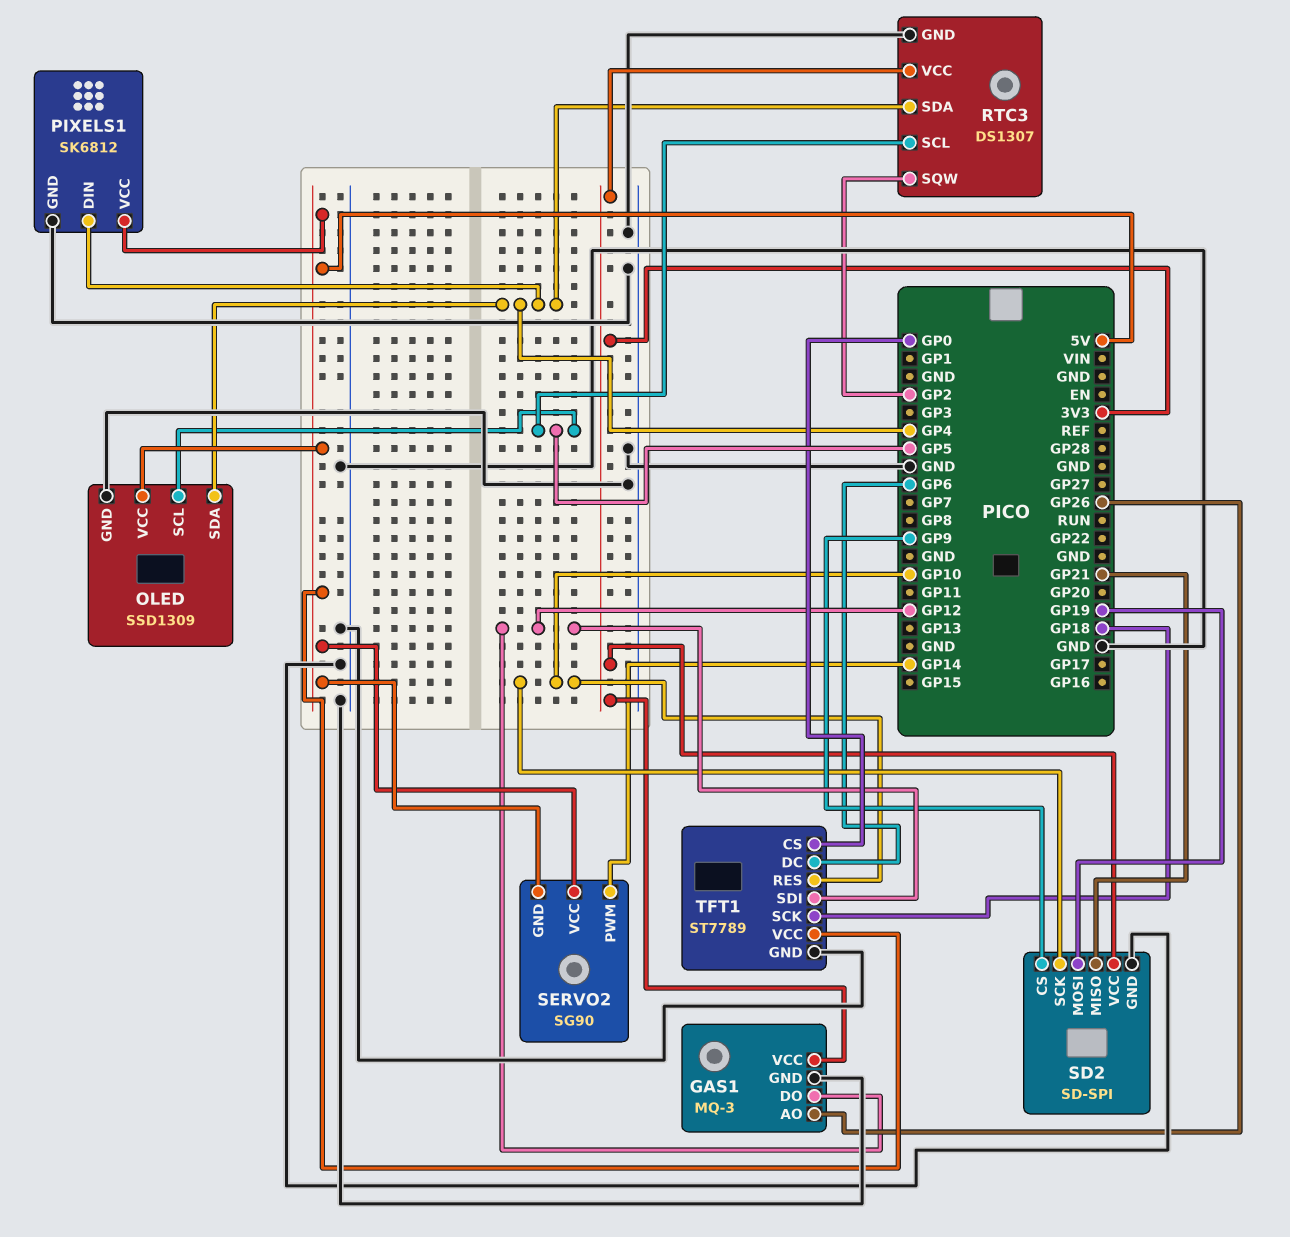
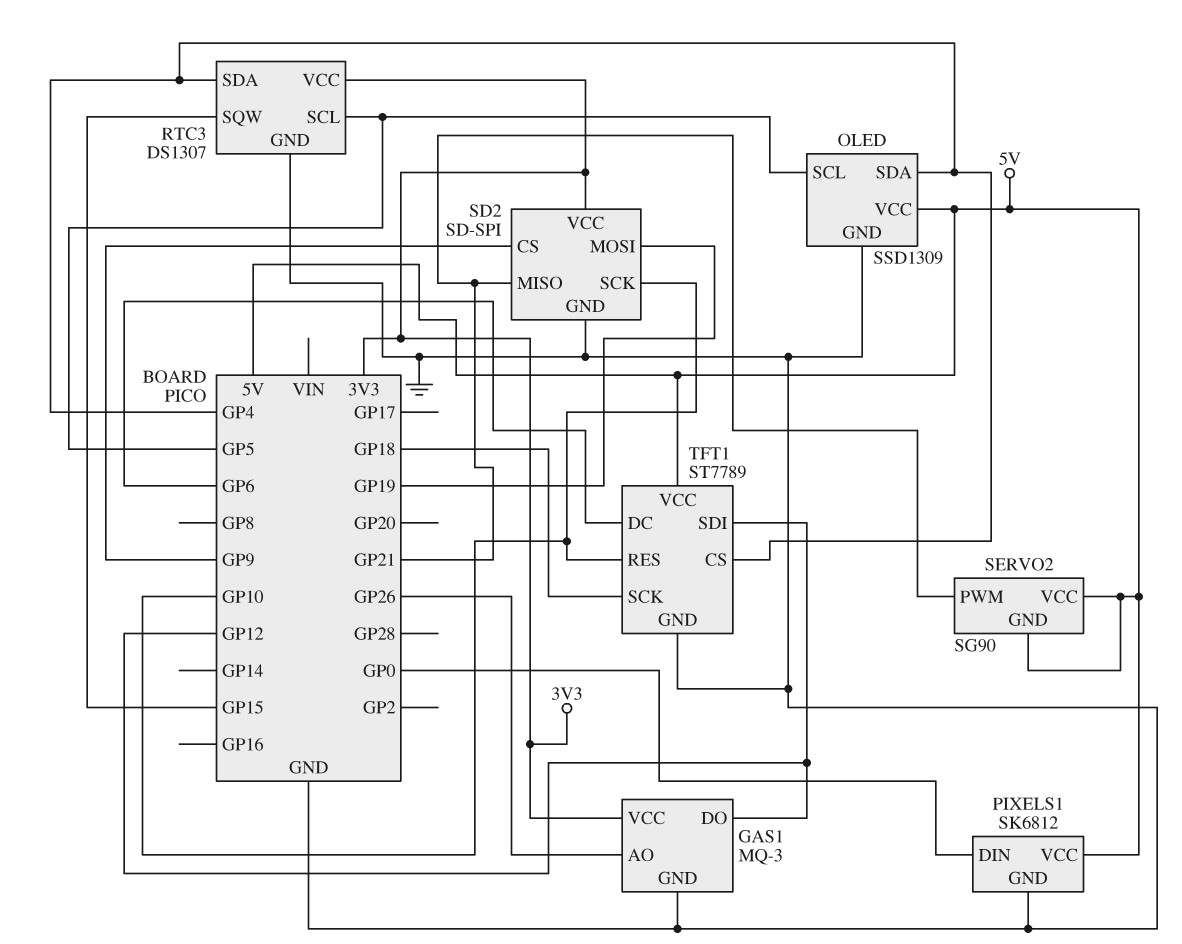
PIXELS1 pin DIN: GP4 -> GP0
RTC3 pin SQW: GP2 -> GP15
SERVO2 pin PWM: GP14 -> GP21
TFT1 pin CS: GP0 -> GP4

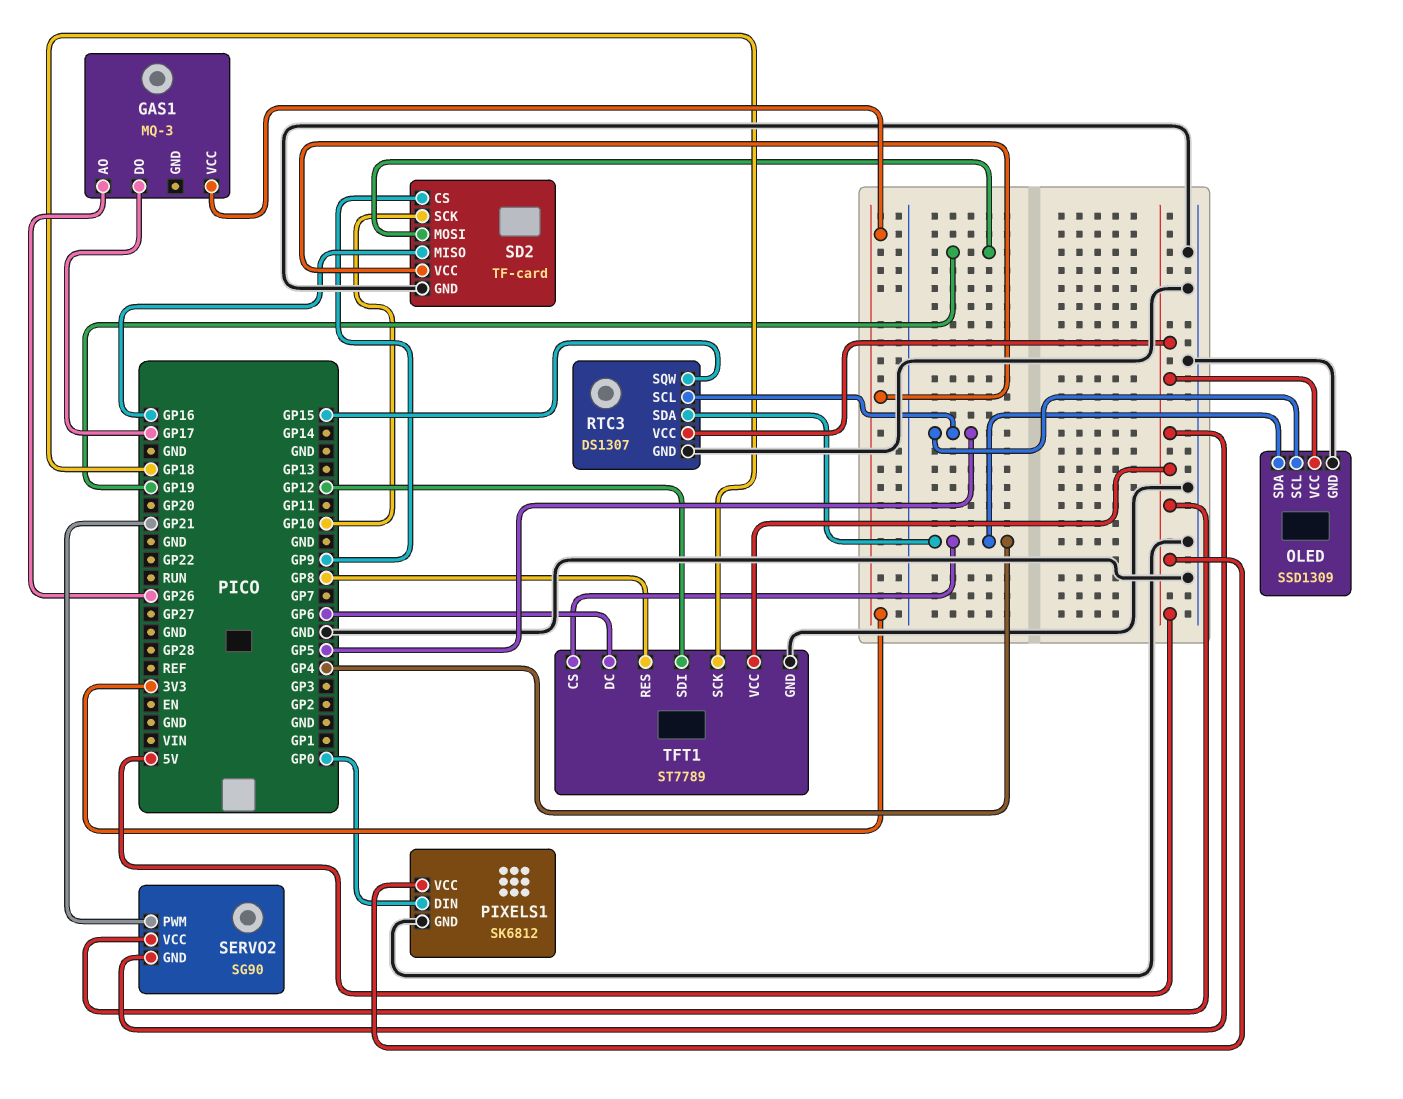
GAS1 pin DO: GP12 -> GP17
GAS1 pin GND: GND -> none
RTC3 pin VCC: 3V3 -> 5V
SD2: SD-SPI -> TF-card
SD2 pin MISO: GP21 -> GP16
TFT1 pin RES: GP10 -> GP8

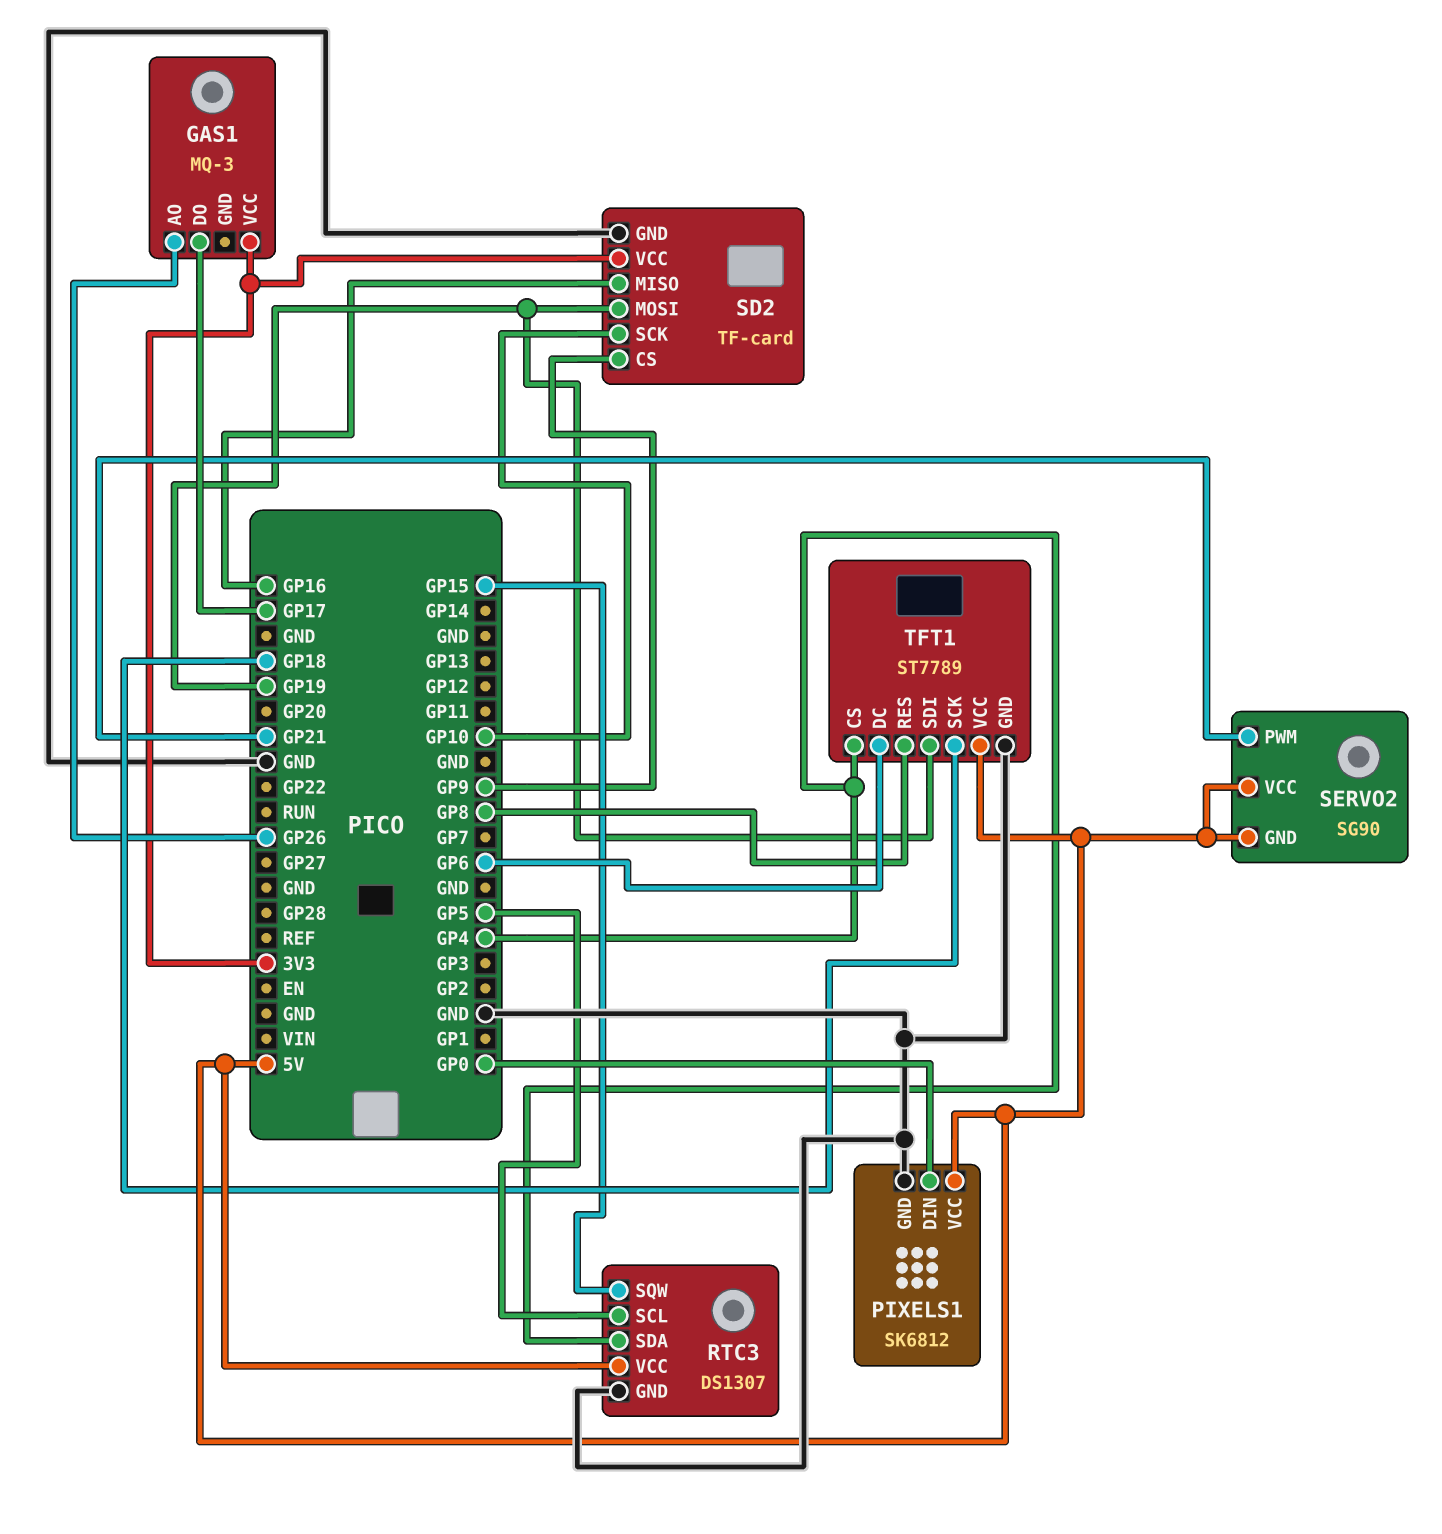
OLED: SSD1309 -> none
OLED pin GND: GND -> none
OLED pin SCL: GP5 -> none
OLED pin SDA: GP4 -> none
OLED pin VCC: 5V -> none
TFT1 pin SDI: GP12 -> GP19

